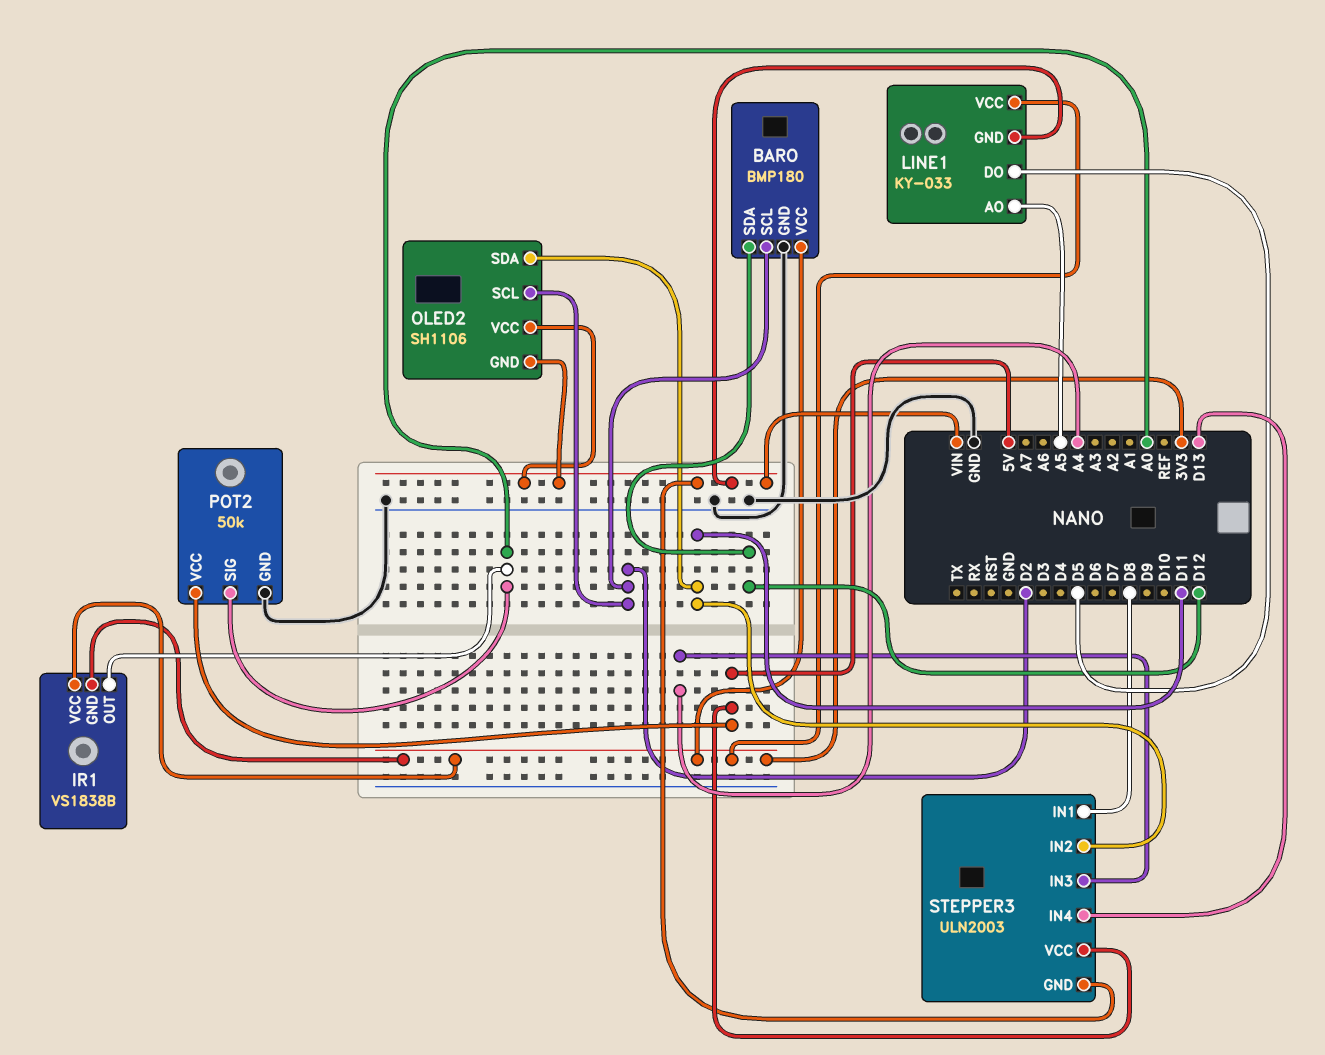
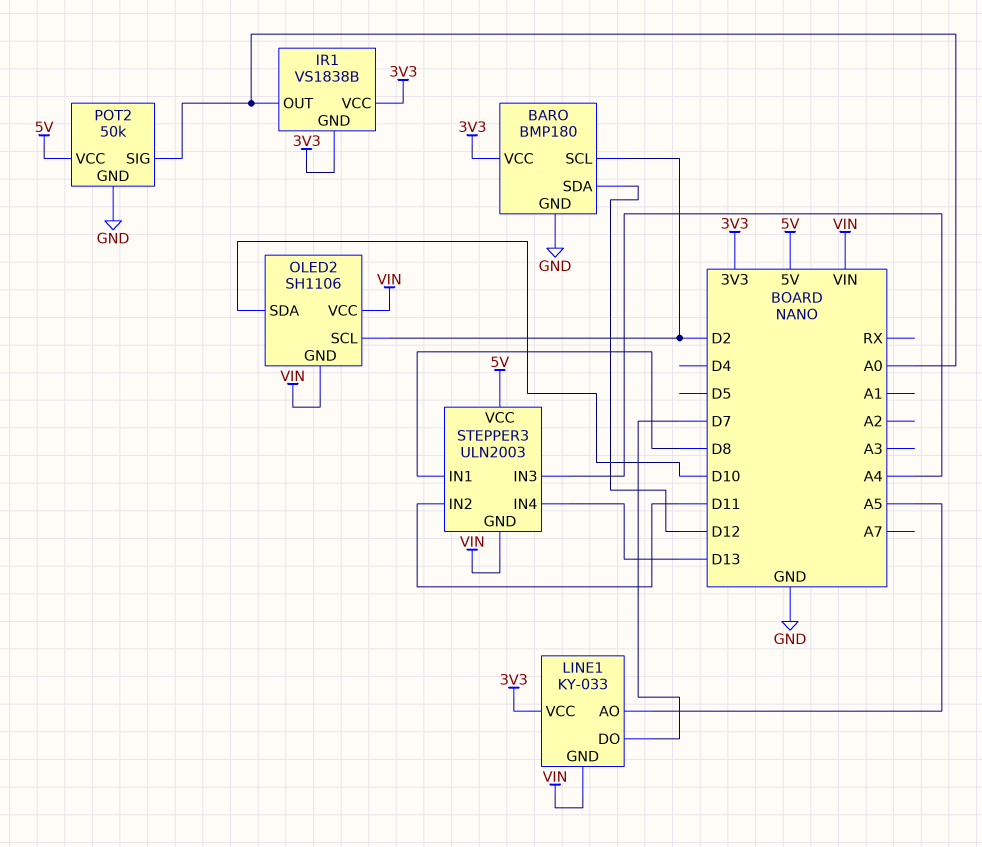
LINE1 pin DO: D5 -> D7
OLED2 pin SDA: D11 -> D10

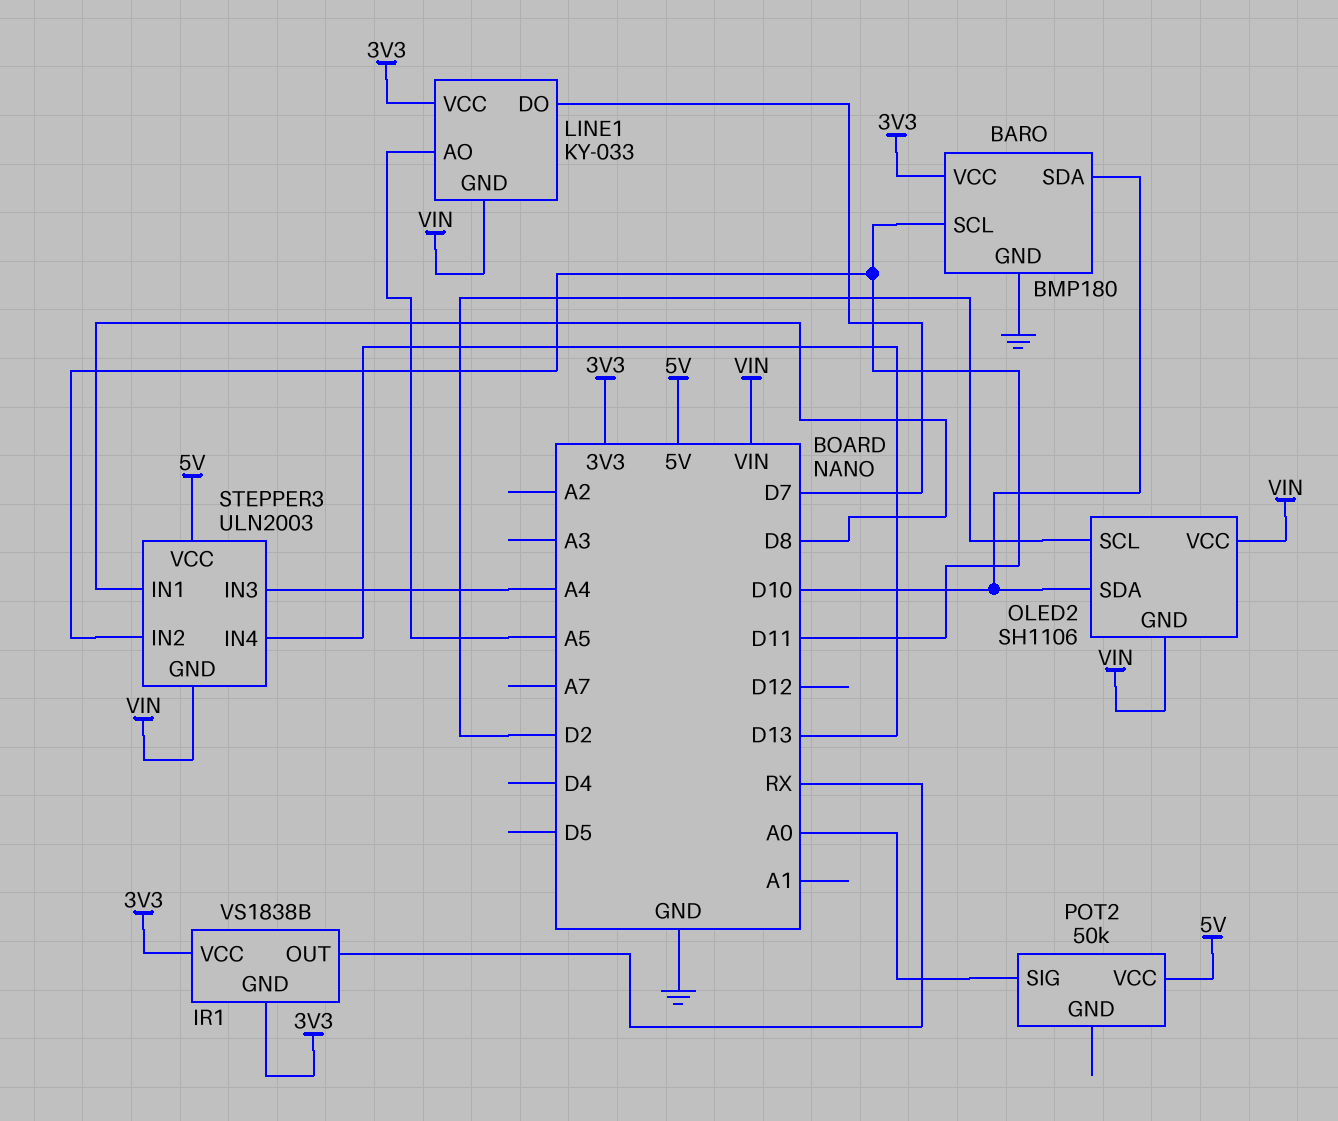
BARO pin SCL: D2 -> D11
BARO pin SDA: D12 -> D10
IR1 pin OUT: A0 -> RX
POT2 pin GND: GND -> none

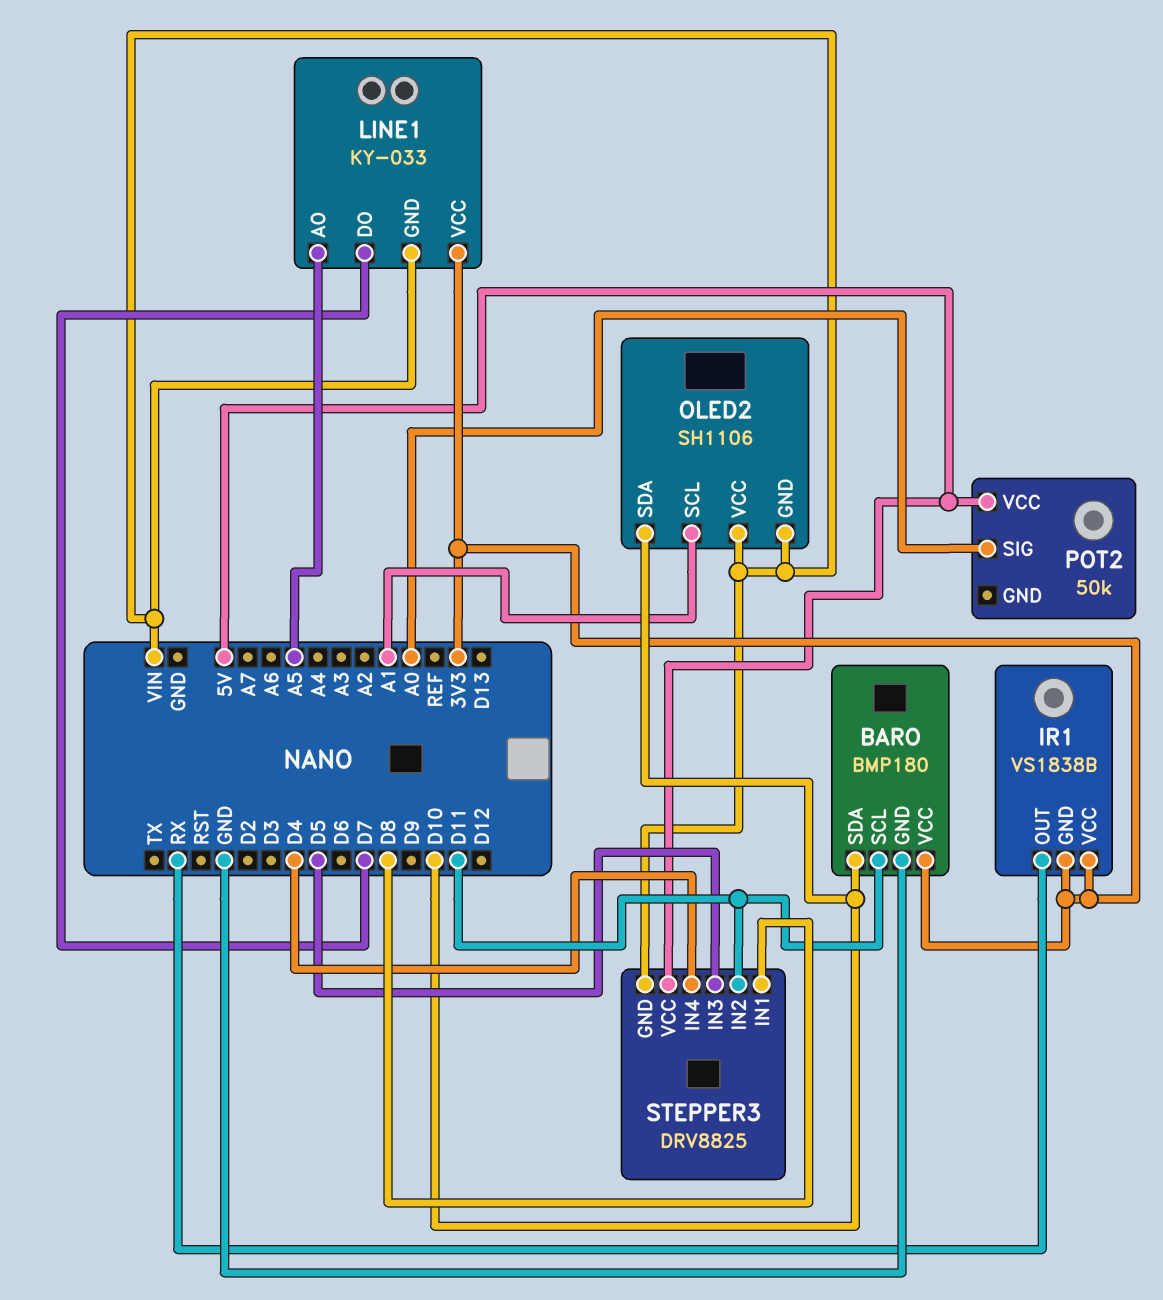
OLED2 pin SCL: D2 -> A1
STEPPER3: ULN2003 -> DRV8825
STEPPER3 pin IN3: A4 -> D5
STEPPER3 pin IN4: D13 -> D4

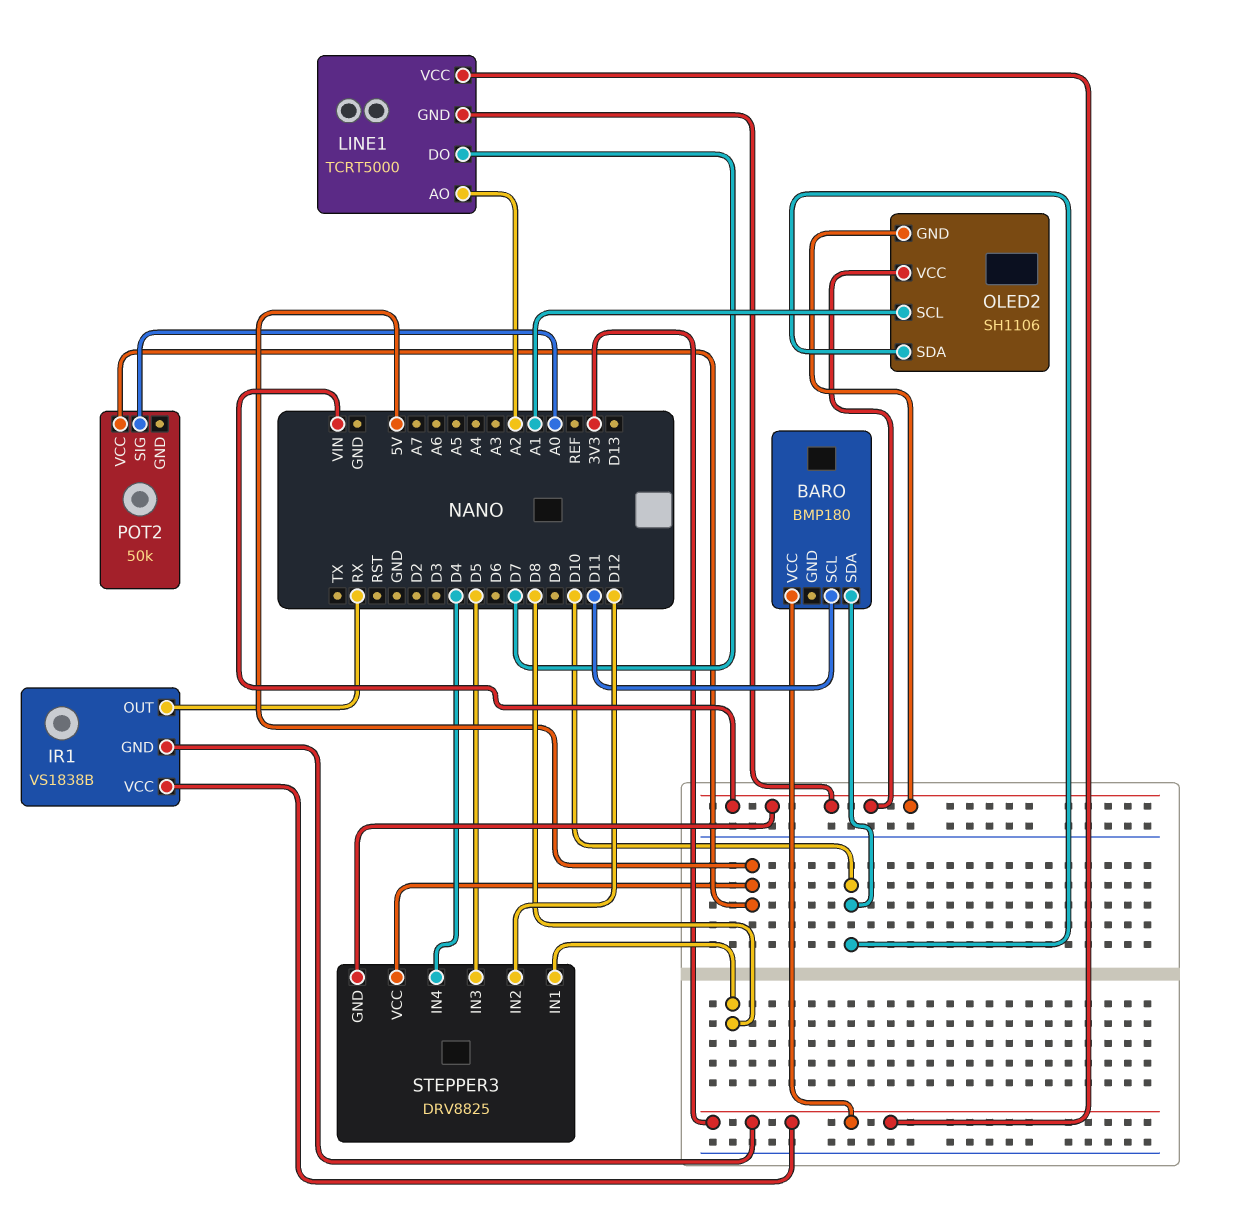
BARO pin GND: GND -> none
LINE1: KY-033 -> TCRT5000
LINE1 pin AO: A5 -> A2
STEPPER3 pin IN2: D11 -> D12

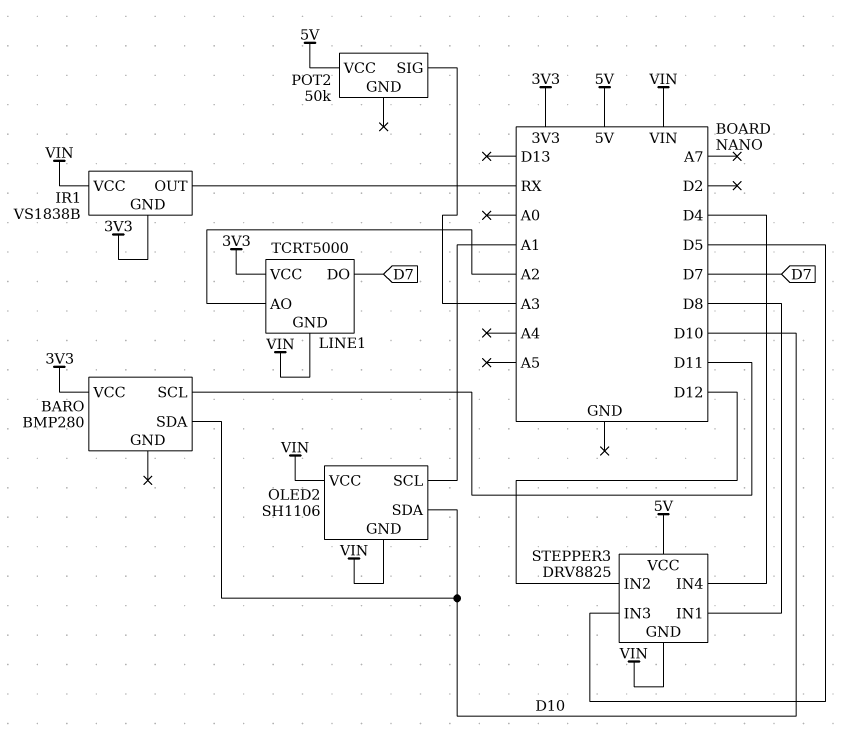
BARO: BMP180 -> BMP280
IR1 pin VCC: 3V3 -> VIN
POT2 pin SIG: A0 -> A3

